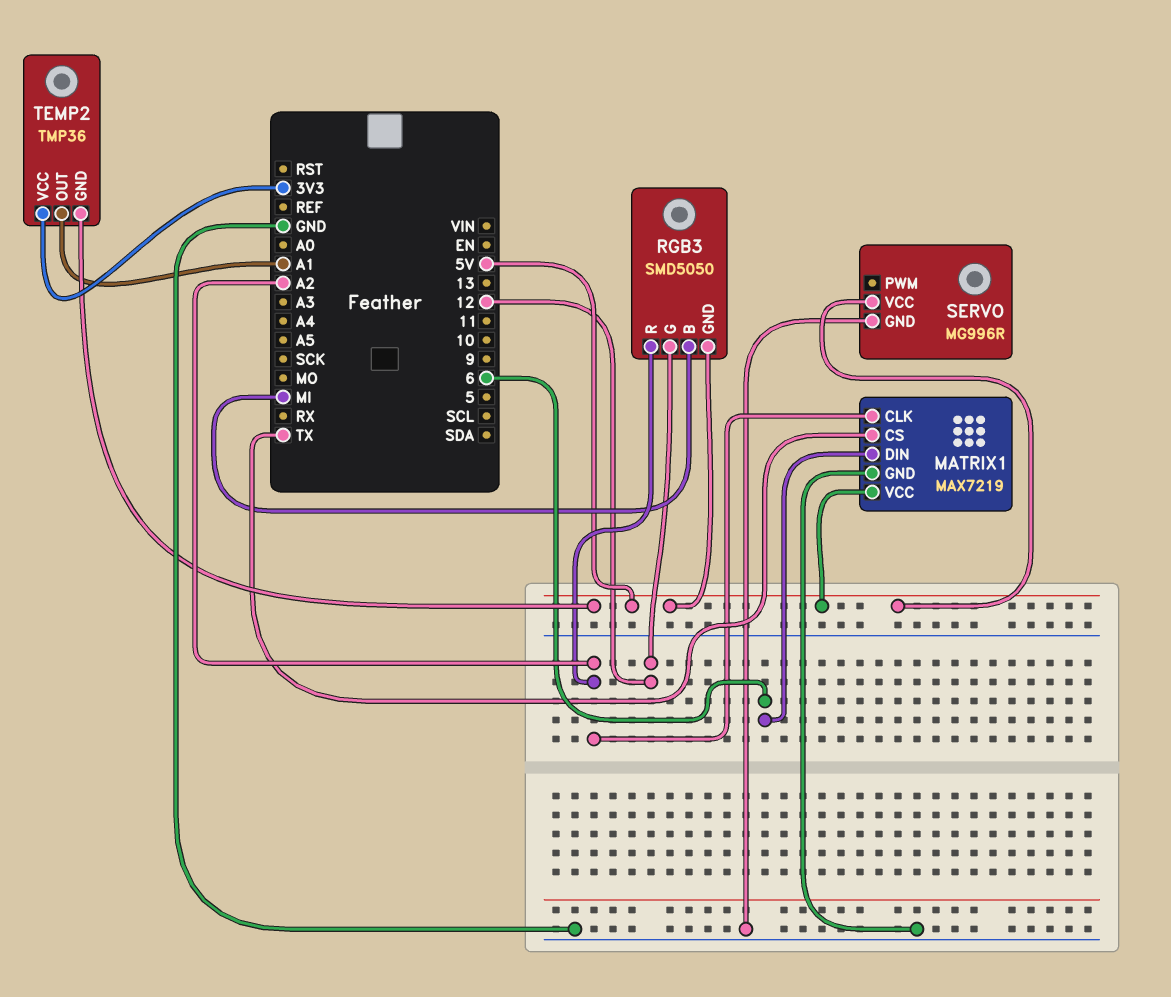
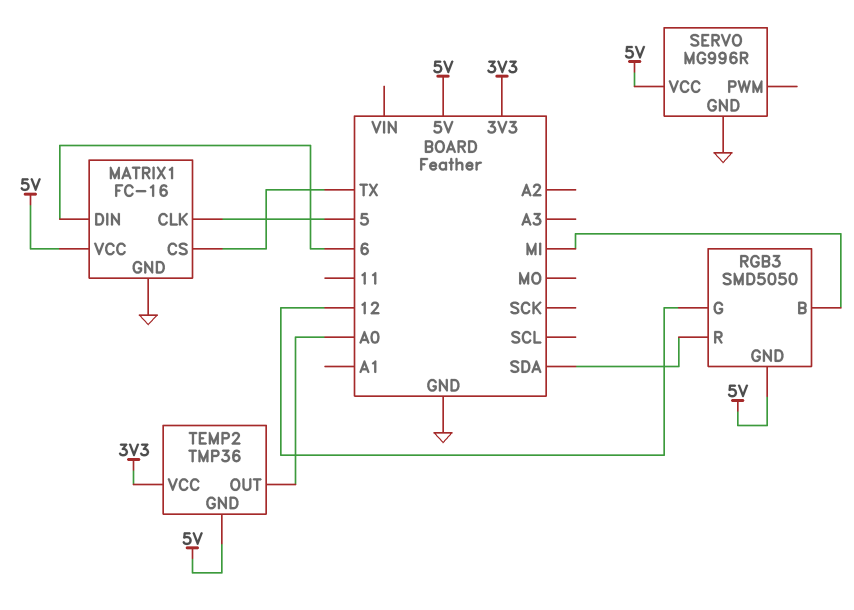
MATRIX1: MAX7219 -> FC-16
MATRIX1 pin CLK: A2 -> 5
RGB3 pin R: A2 -> SDA
TEMP2 pin OUT: A1 -> A0

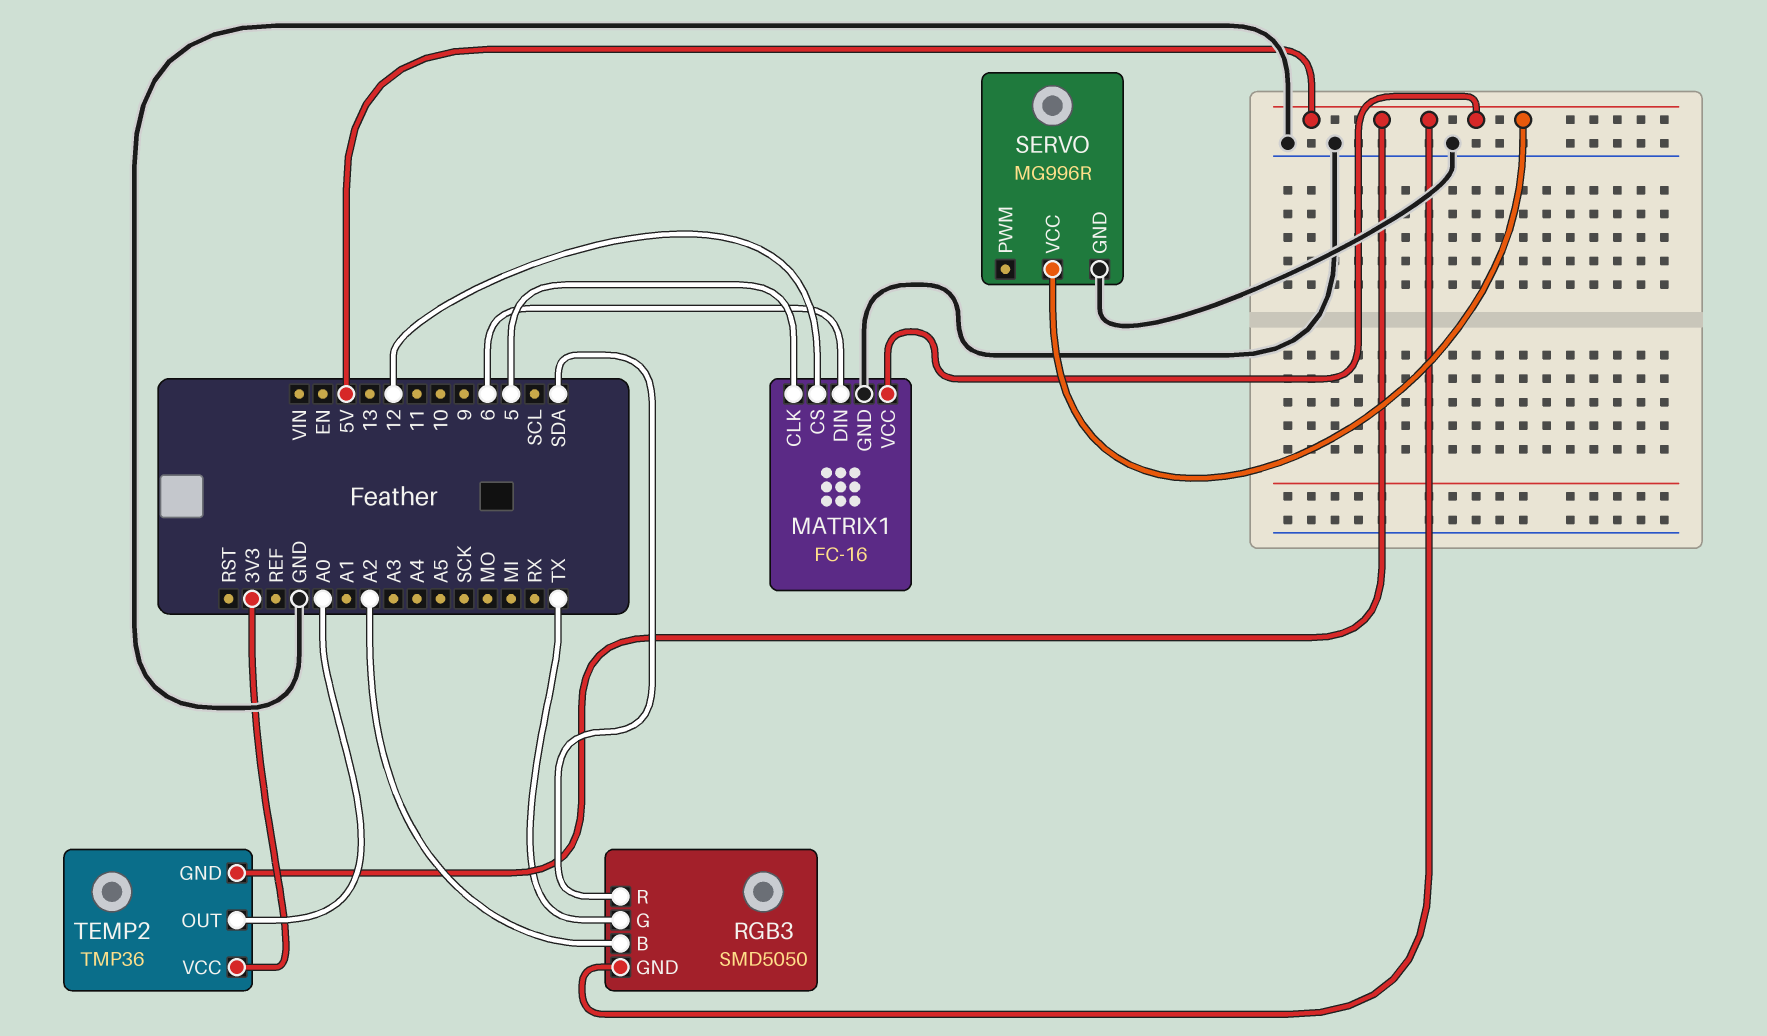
MATRIX1 pin CS: TX -> 12
RGB3 pin B: MI -> A2
RGB3 pin G: 12 -> TX

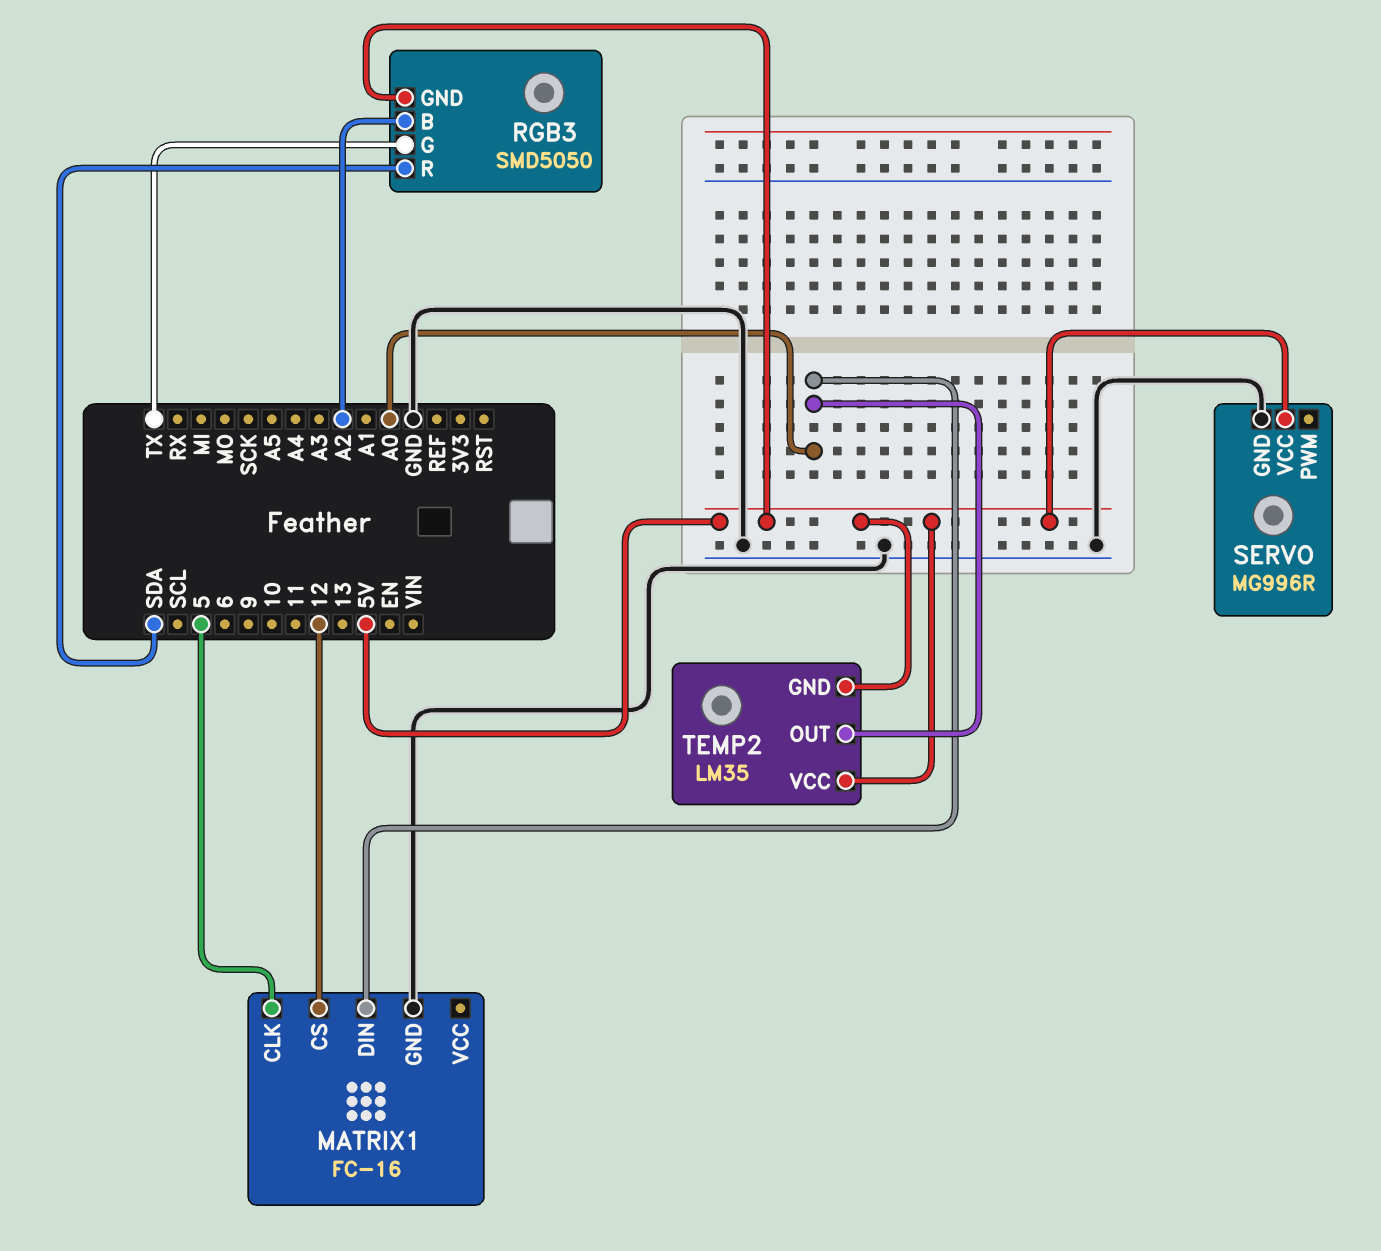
MATRIX1 pin DIN: 6 -> A0
MATRIX1 pin VCC: 5V -> none
TEMP2: TMP36 -> LM35
TEMP2 pin VCC: 3V3 -> 5V

